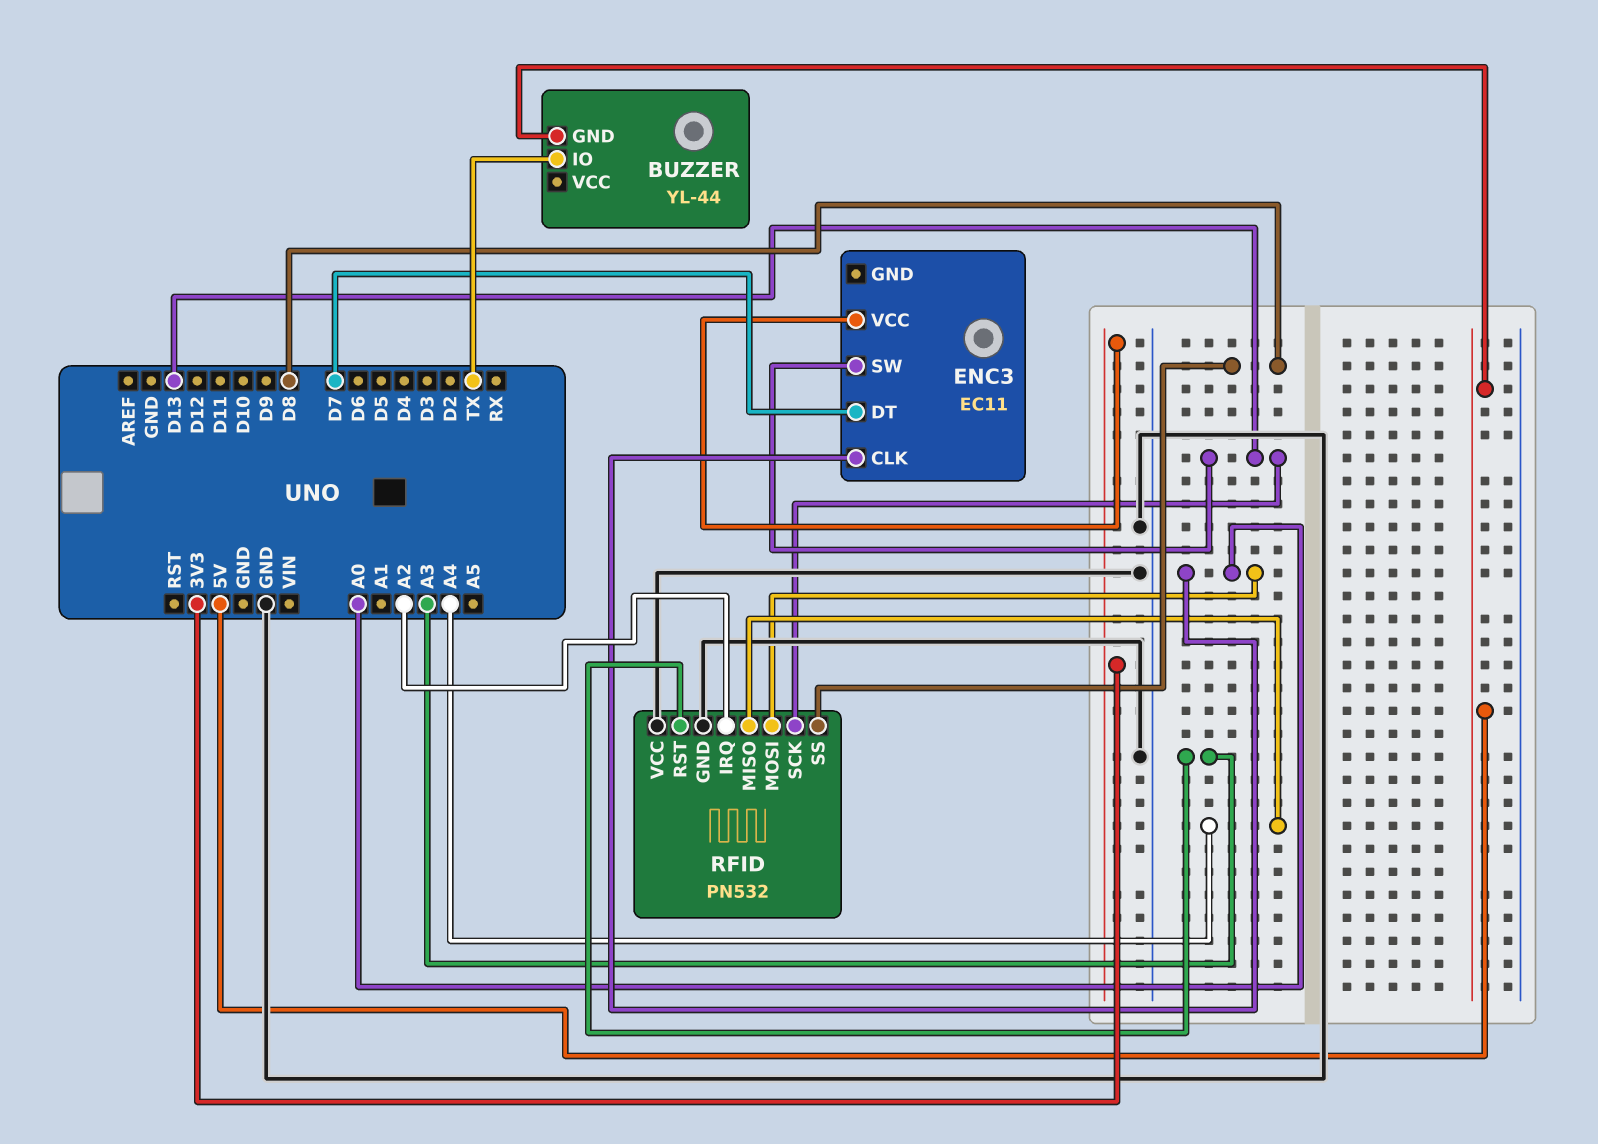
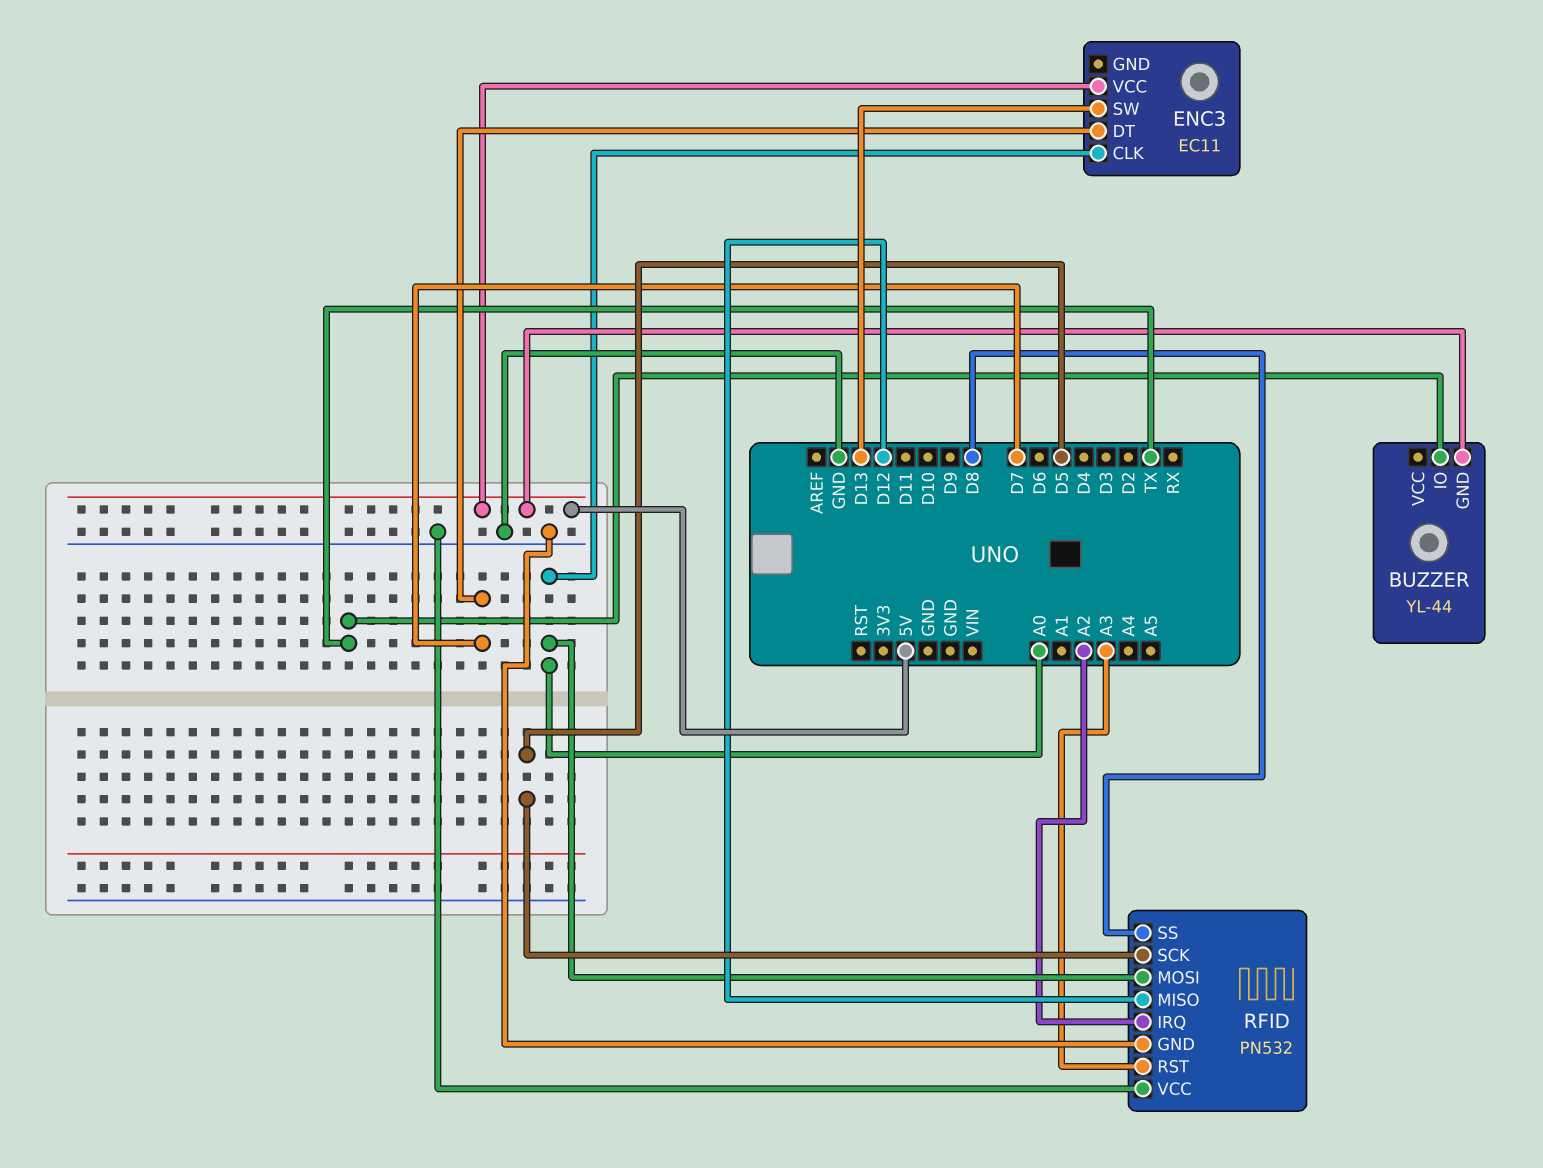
ENC3 pin VCC: 3V3 -> 5V
RFID pin MISO: A4 -> D12
RFID pin SCK: D13 -> D5

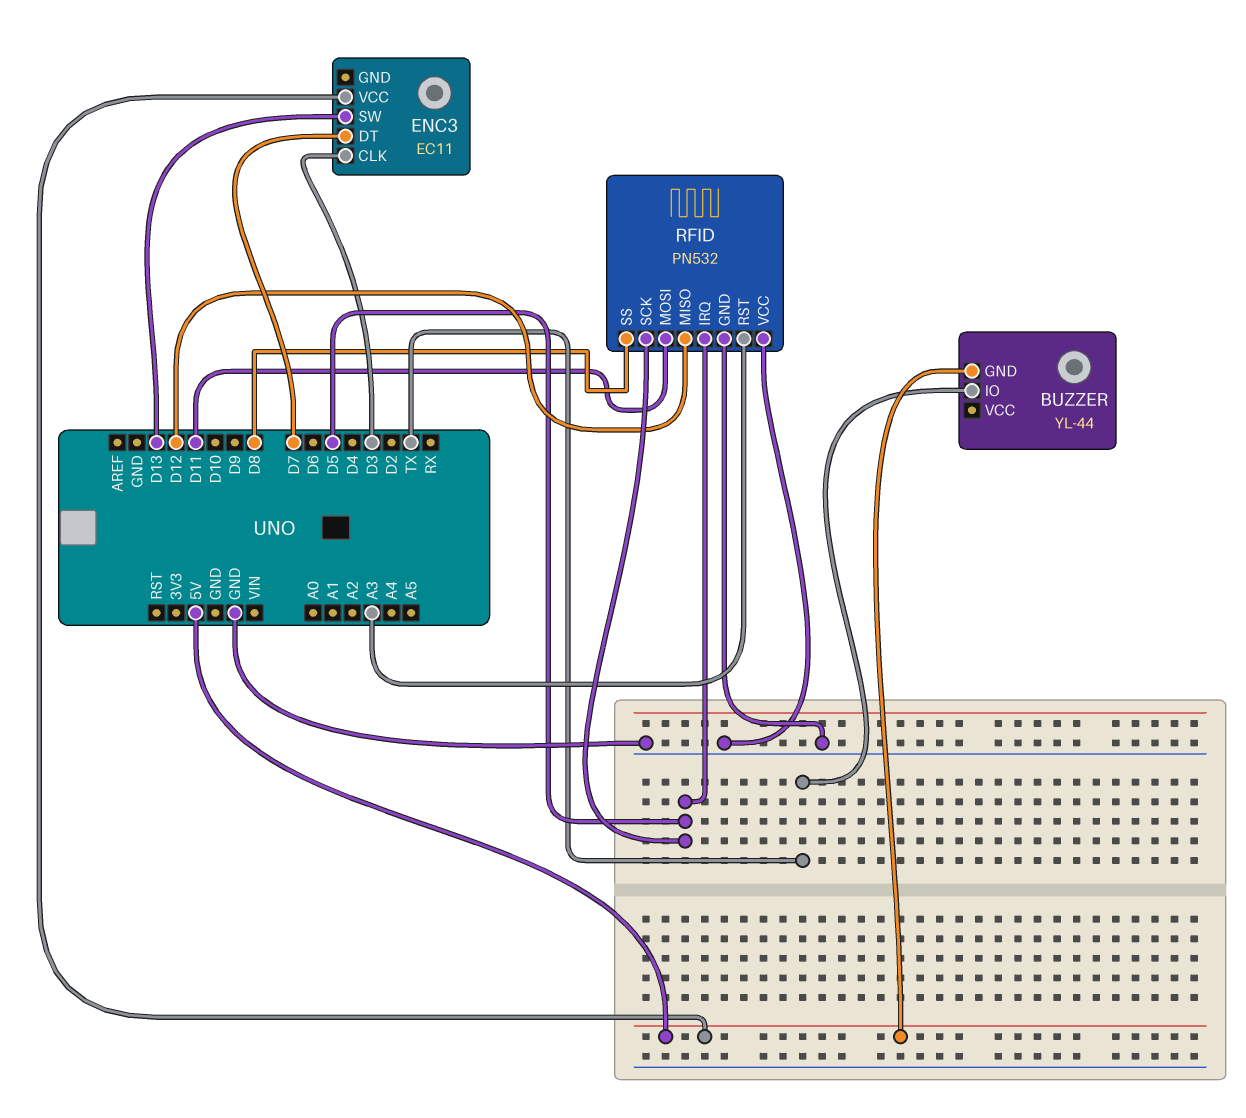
ENC3 pin CLK: A0 -> D3
RFID pin IRQ: A2 -> D5
RFID pin MOSI: A0 -> D11

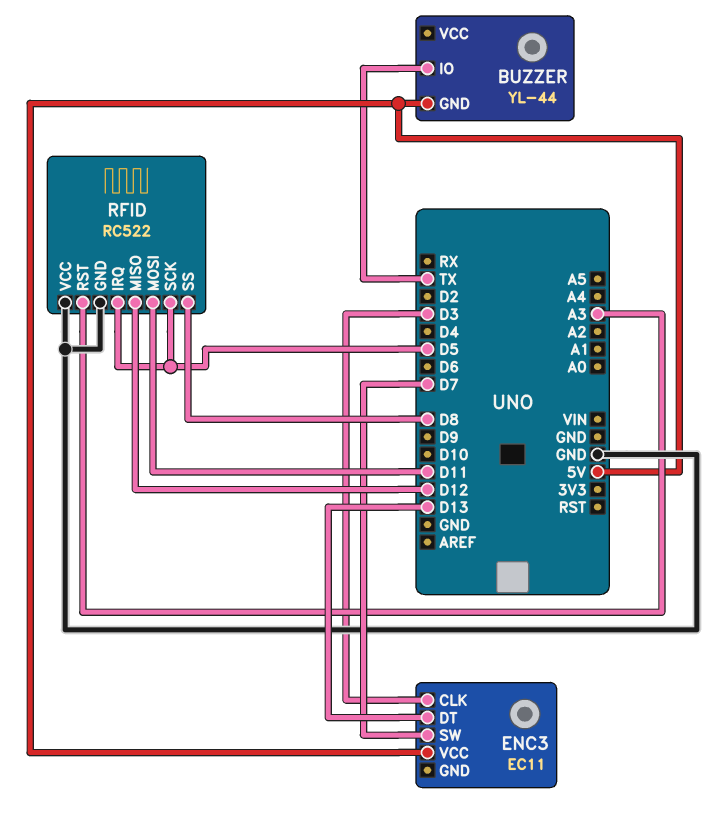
ENC3 pin DT: D7 -> D13
ENC3 pin SW: D13 -> D7
RFID: PN532 -> RC522

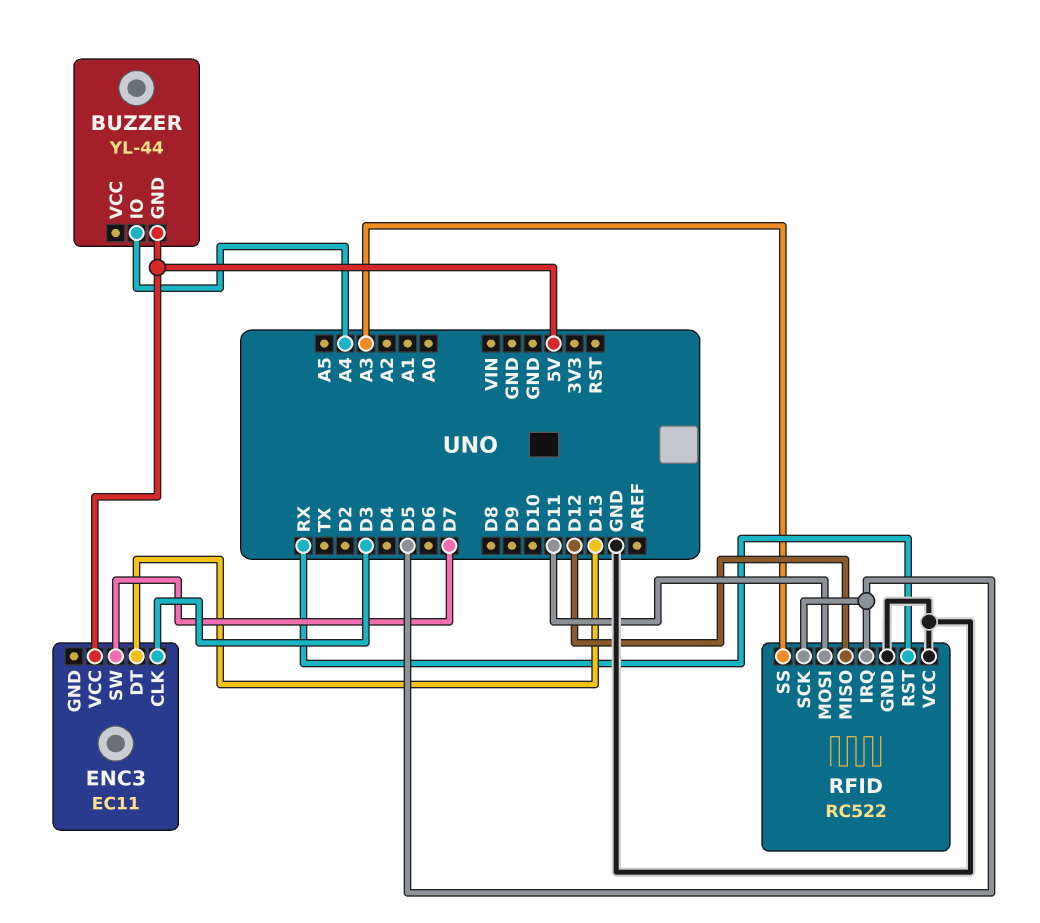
BUZZER pin IO: TX -> A4
RFID pin RST: A3 -> RX
RFID pin SS: D8 -> A3

